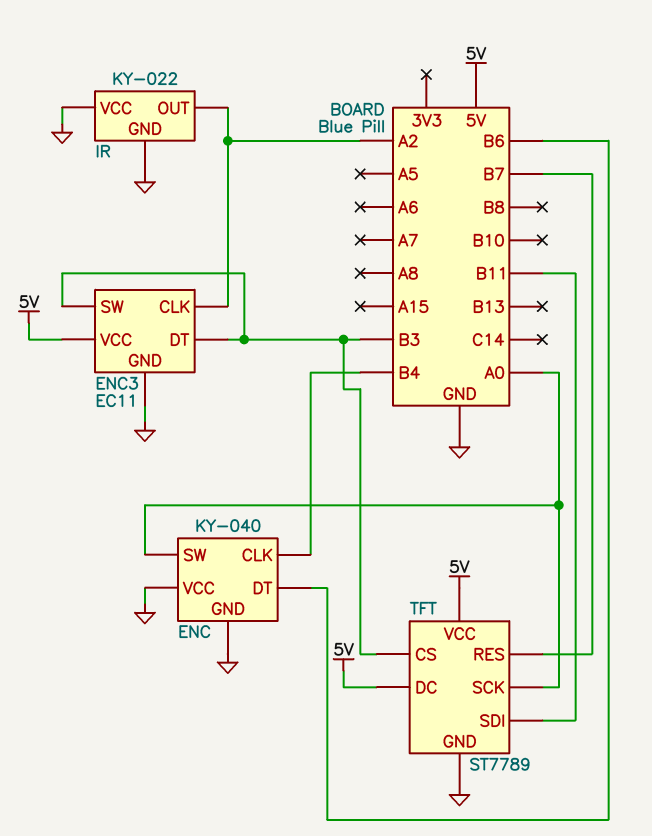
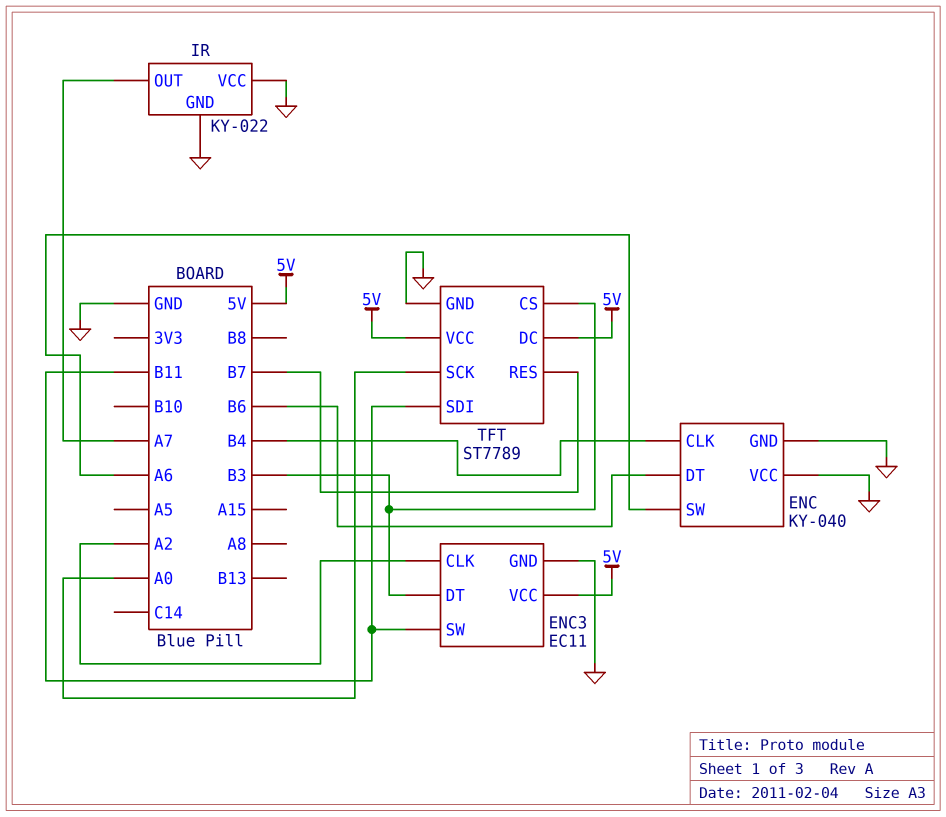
ENC pin SW: A0 -> A6
ENC3 pin SW: B3 -> B11
IR pin OUT: A2 -> A7

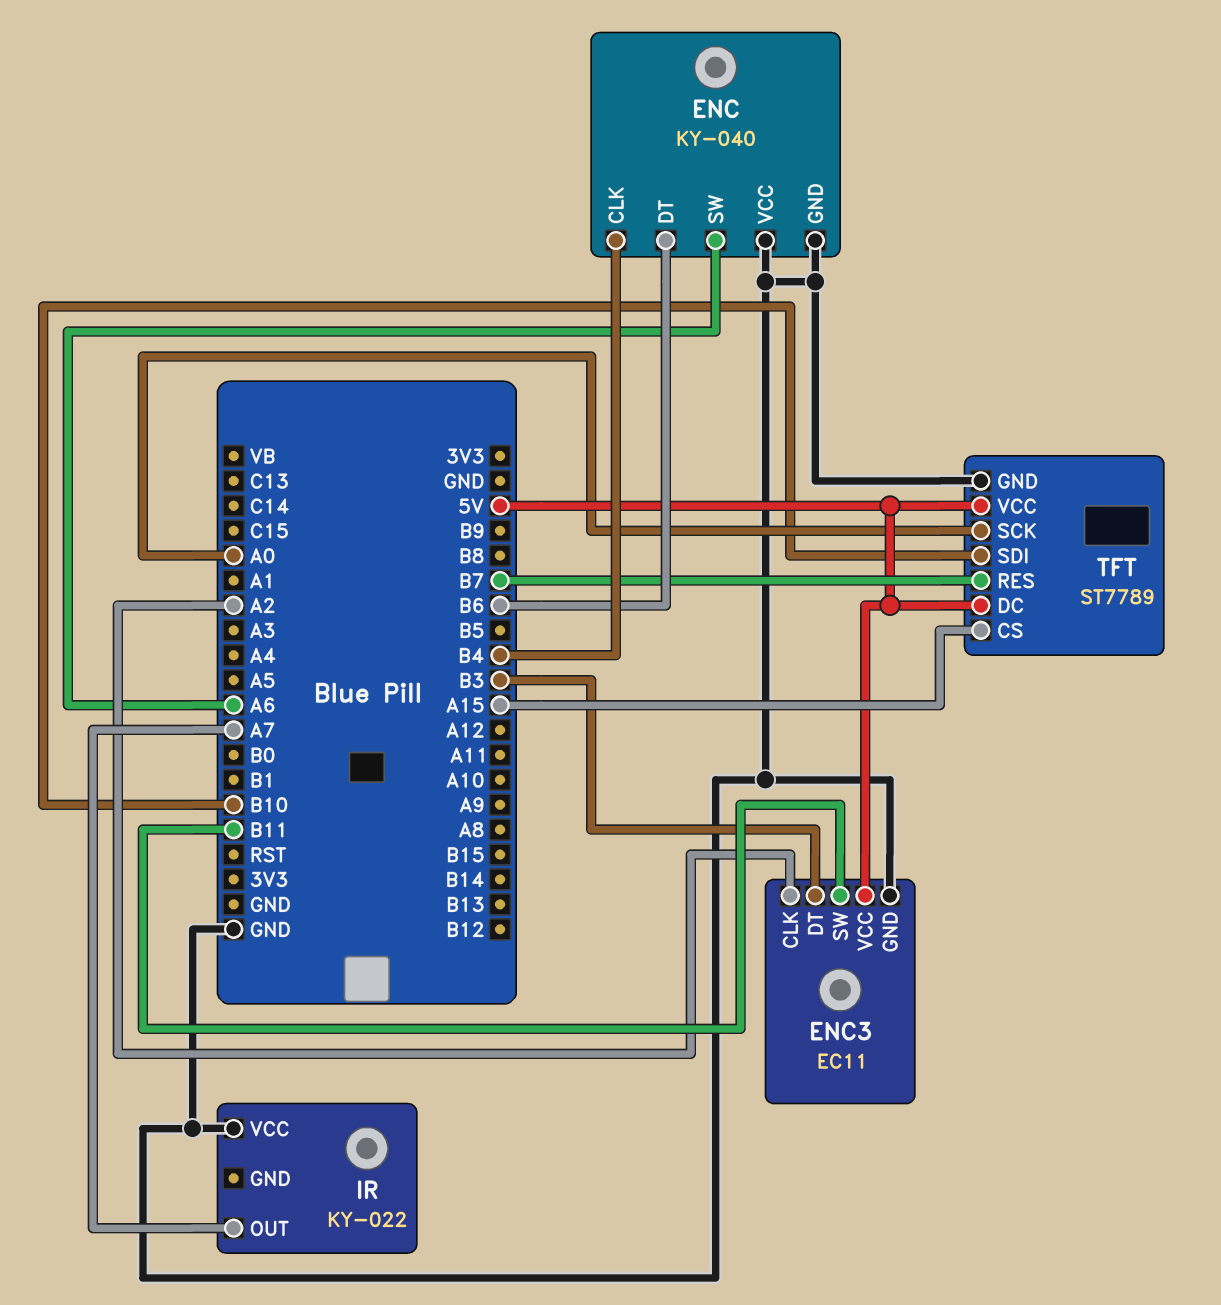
IR pin GND: GND -> none
TFT pin CS: B3 -> A15
TFT pin SDI: B11 -> B10

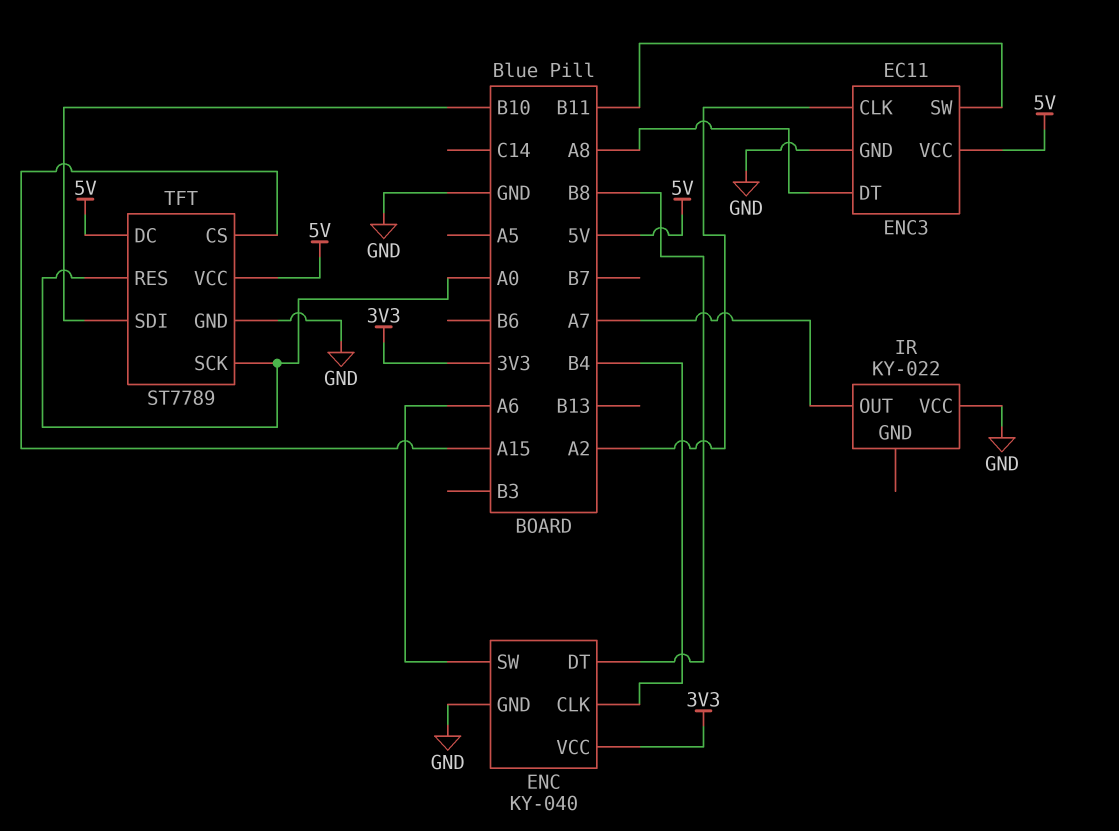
ENC pin DT: B6 -> B8
ENC pin VCC: GND -> 3V3
ENC3 pin DT: B3 -> A8
TFT pin RES: B7 -> A0

